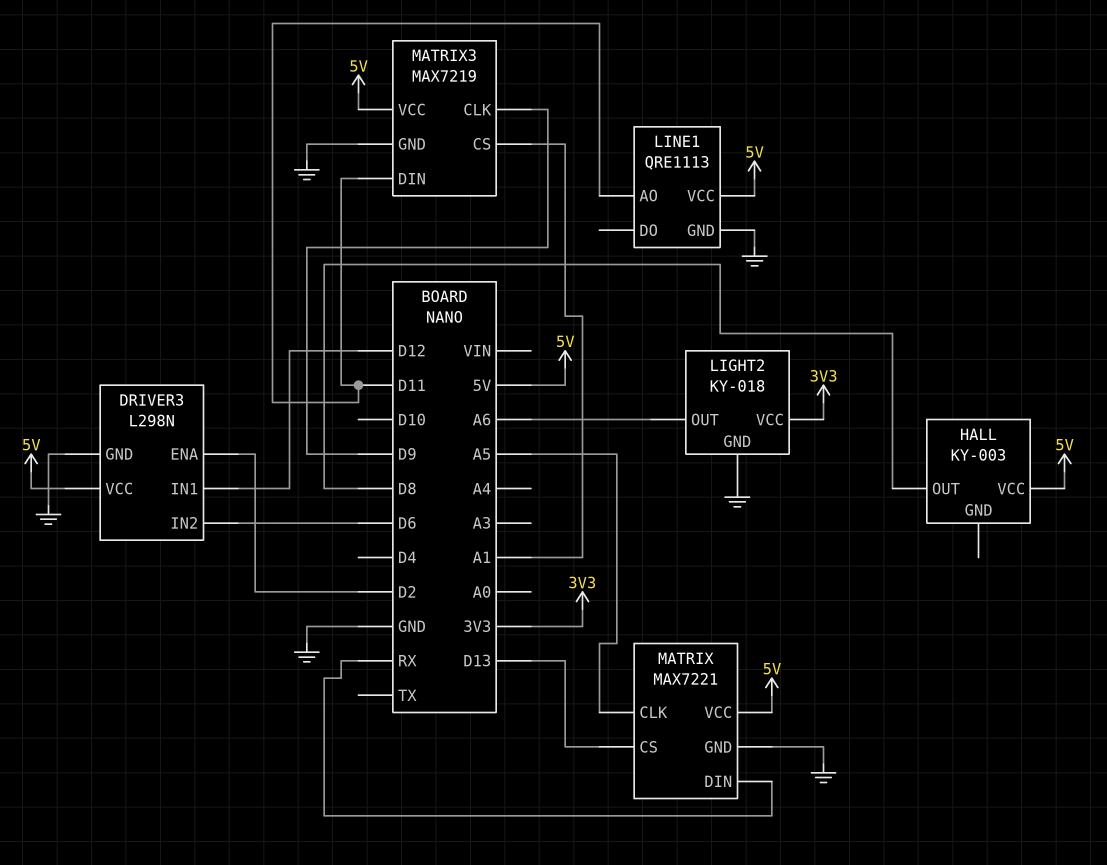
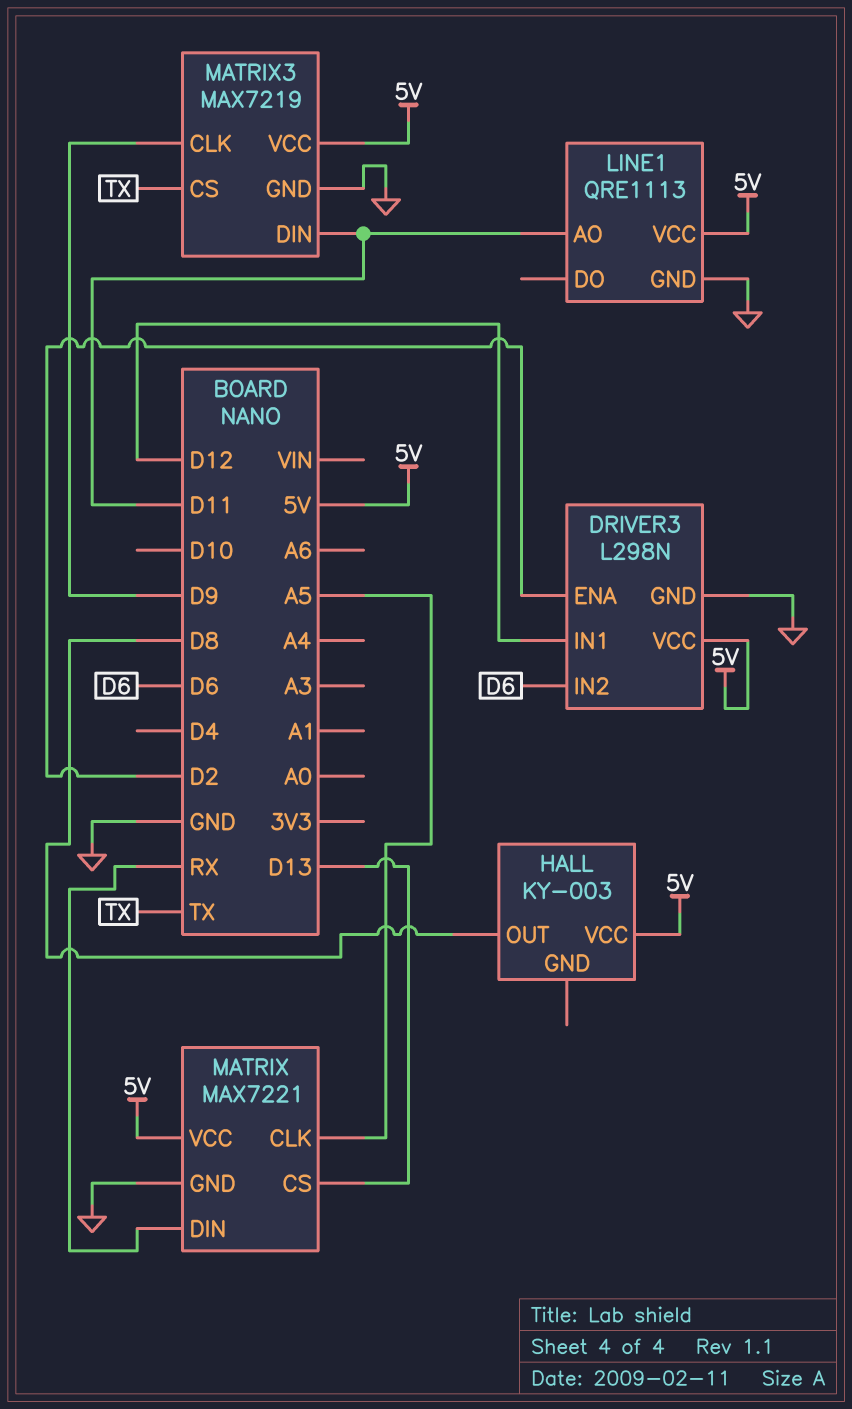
LIGHT2: KY-018 -> none
LIGHT2 pin GND: GND -> none
LIGHT2 pin OUT: A6 -> none
LIGHT2 pin VCC: 3V3 -> none
MATRIX3 pin CS: A1 -> TX

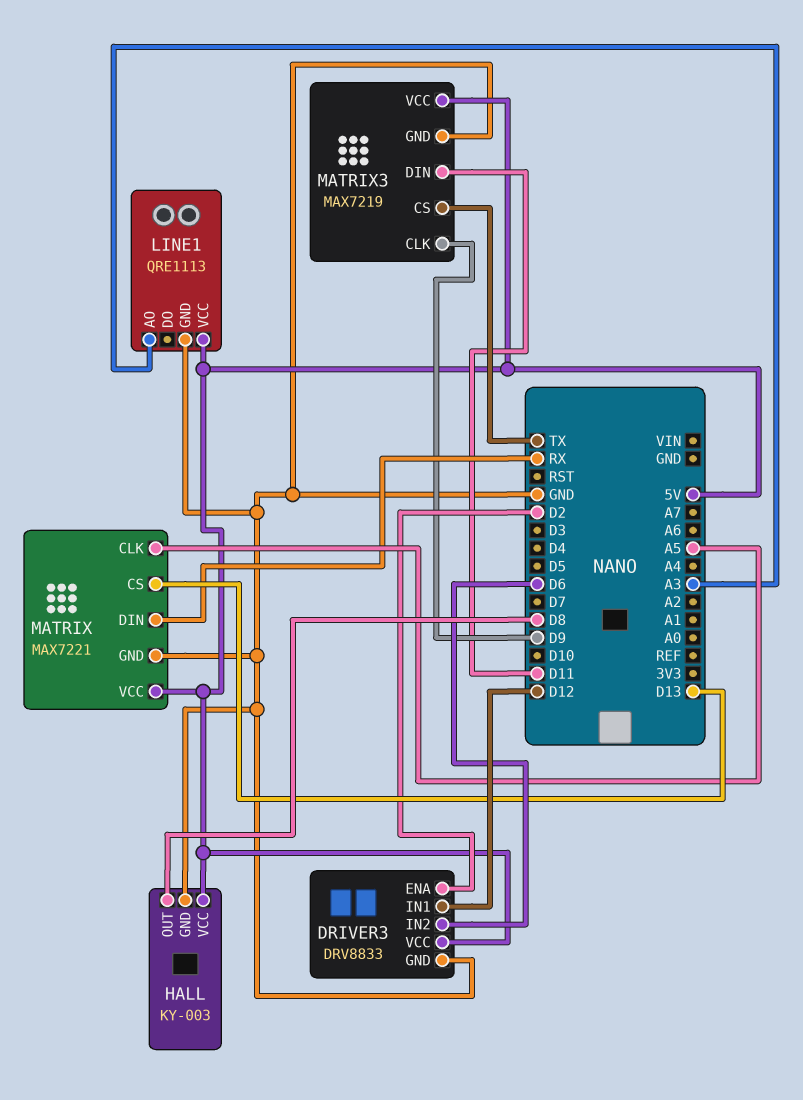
DRIVER3: L298N -> DRV8833
HALL pin GND: none -> GND
LINE1 pin AO: D11 -> A3

